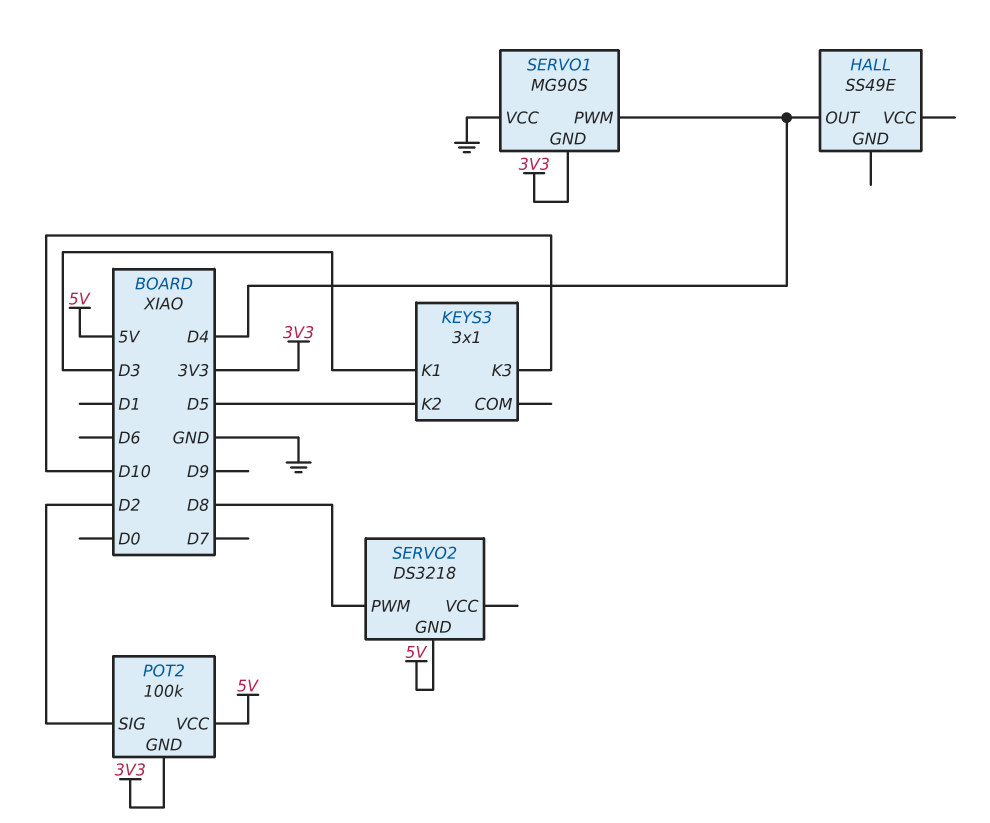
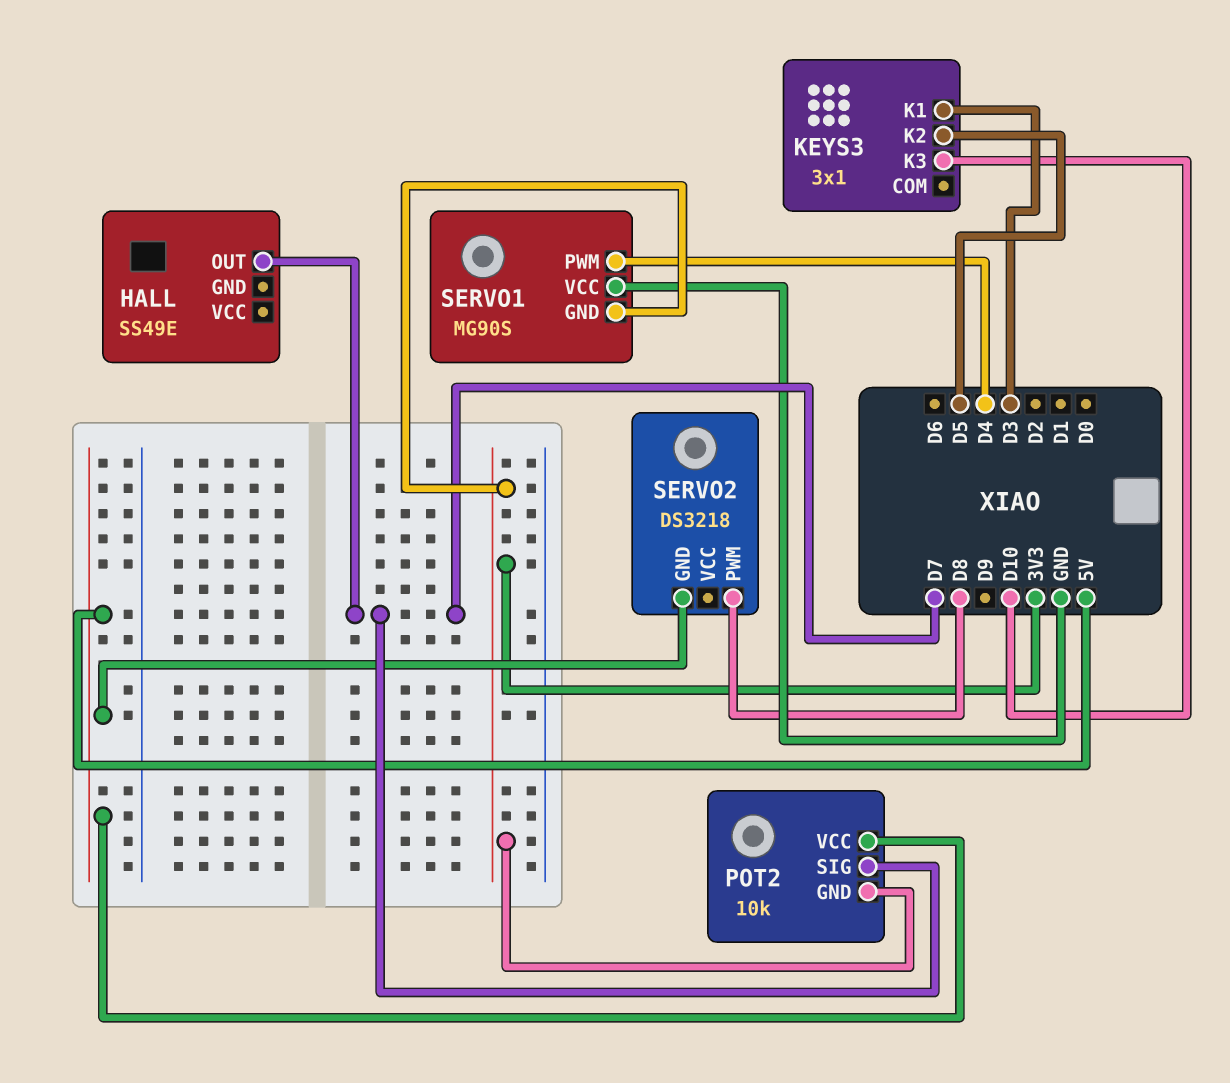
HALL pin OUT: D4 -> D7
POT2: 100k -> 10k
POT2 pin SIG: D2 -> D7

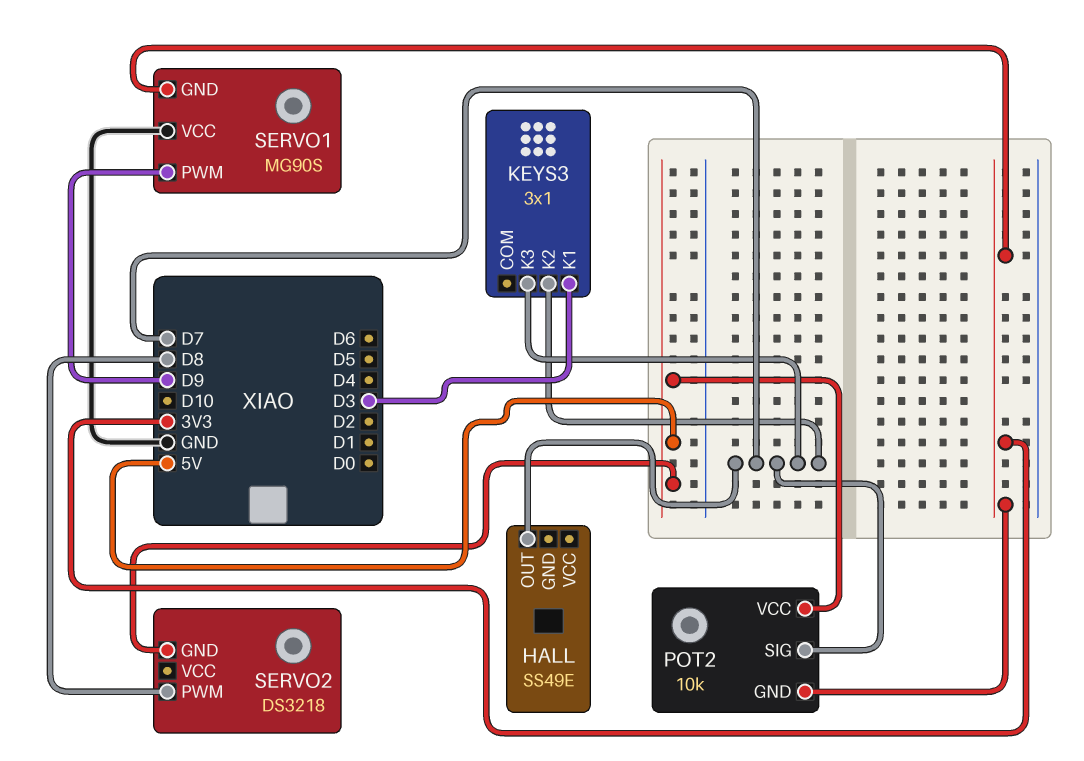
KEYS3 pin K2: D5 -> D7
KEYS3 pin K3: D10 -> D7
SERVO1 pin PWM: D4 -> D9

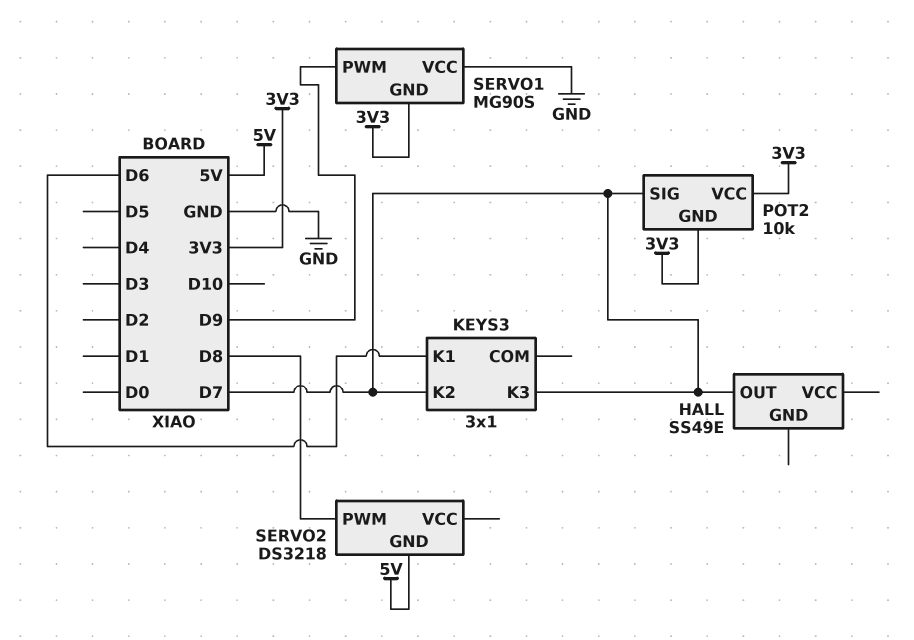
KEYS3 pin K1: D3 -> D6
POT2 pin VCC: 5V -> 3V3

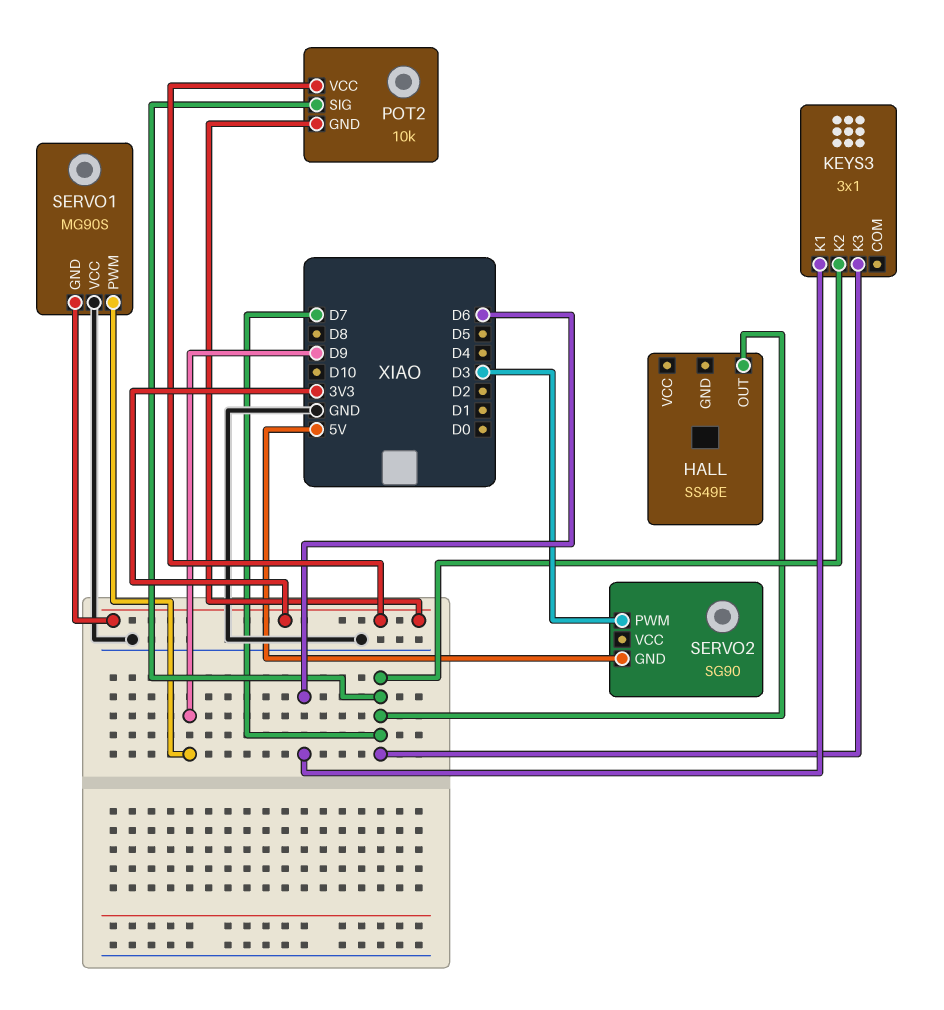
SERVO2: DS3218 -> SG90
SERVO2 pin PWM: D8 -> D3

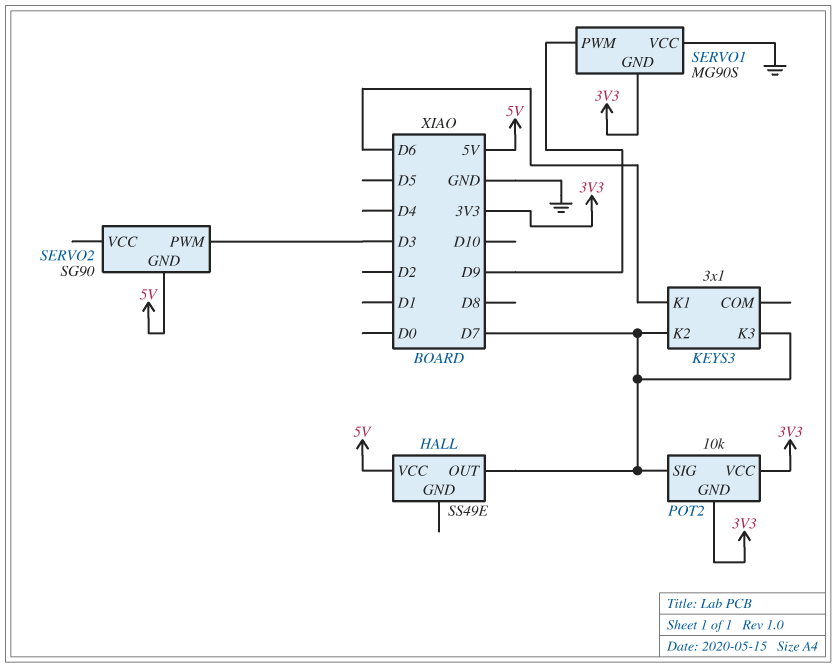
HALL pin VCC: none -> 5V

